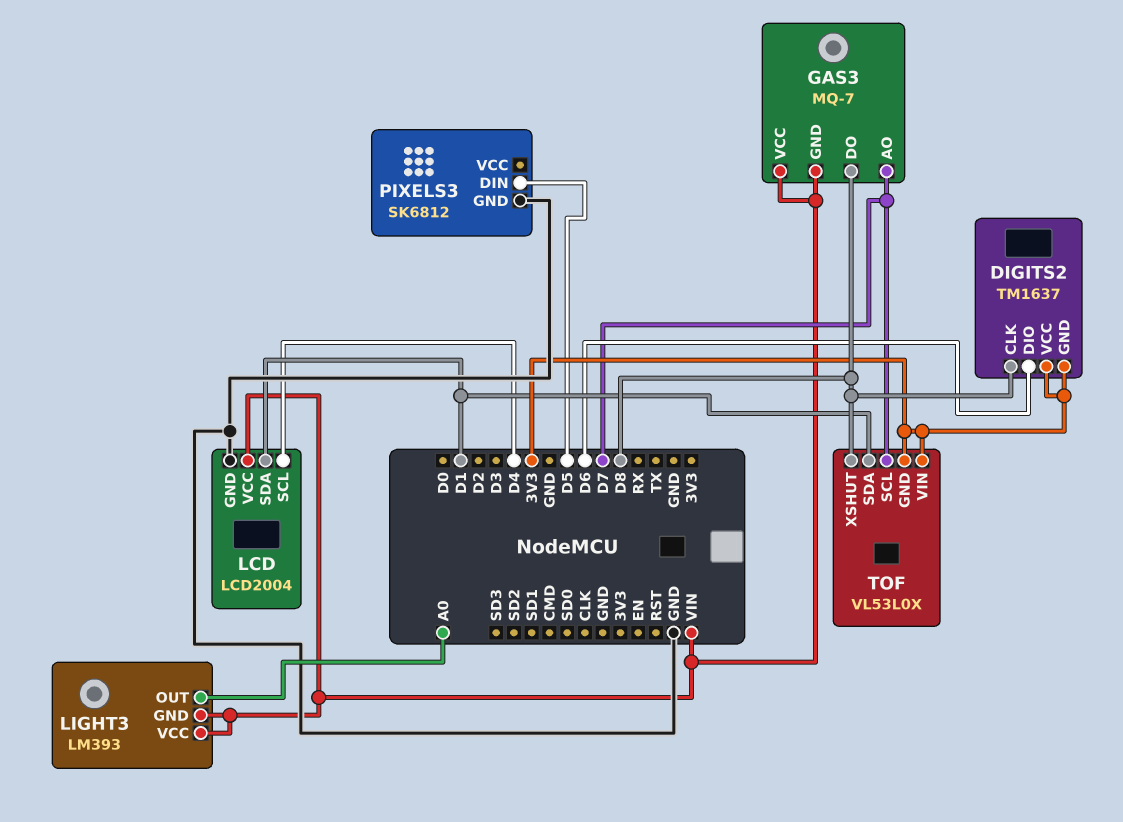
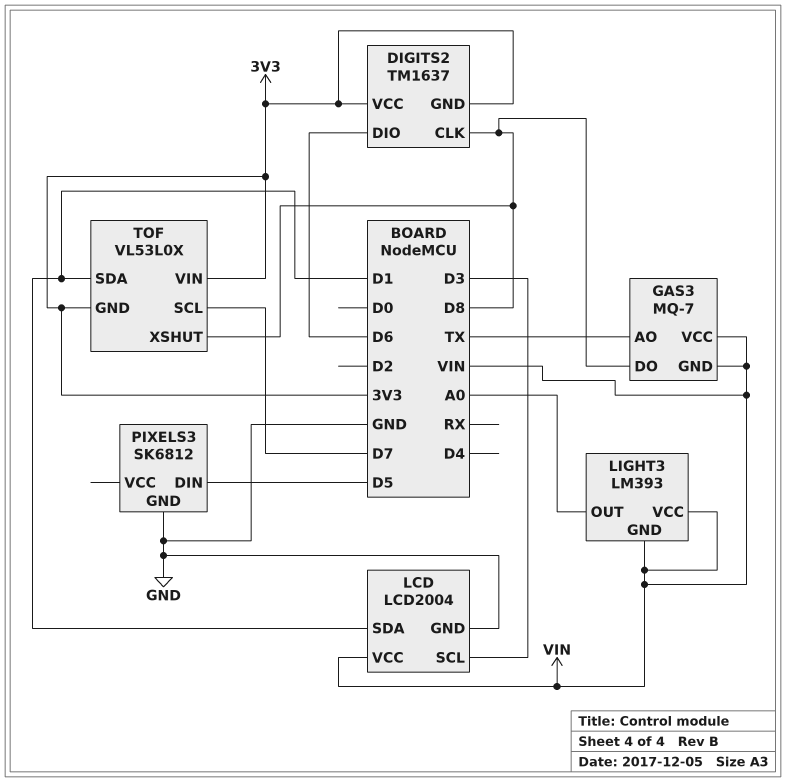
GAS3 pin AO: D7 -> TX
LCD pin SCL: D4 -> D3

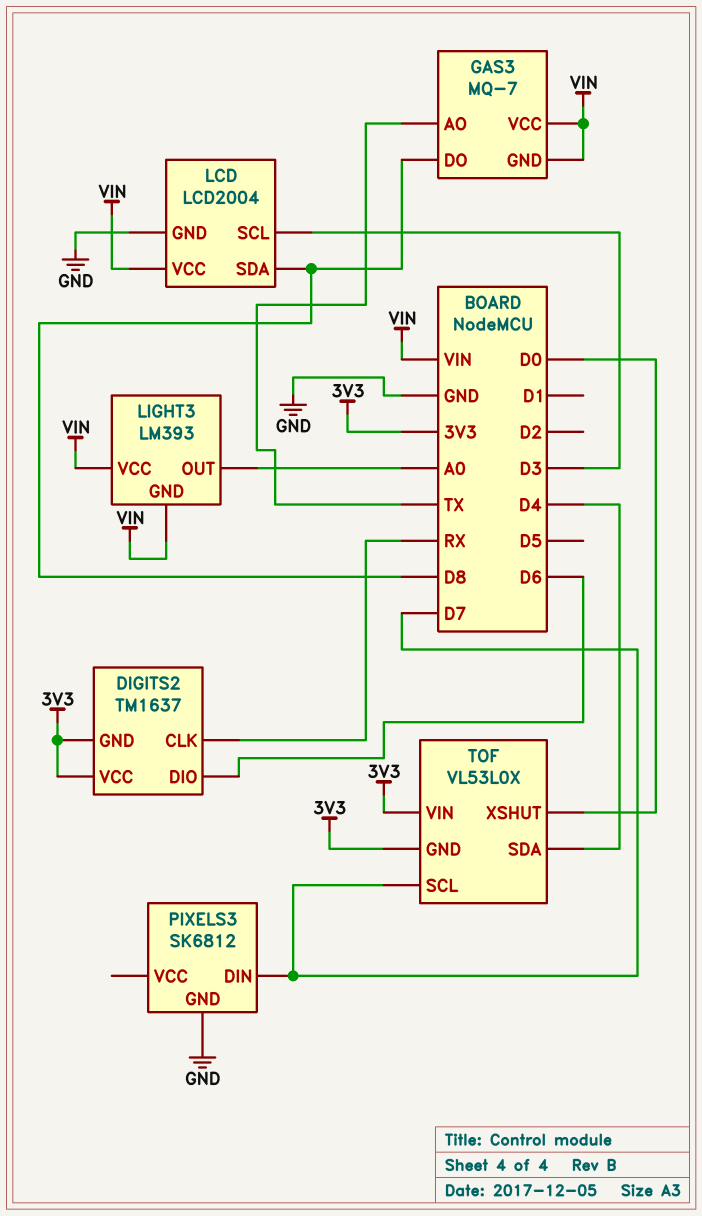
DIGITS2 pin CLK: D8 -> RX
LCD pin SDA: D1 -> D8
PIXELS3 pin DIN: D5 -> D7
TOF pin SDA: D1 -> D4
TOF pin XSHUT: D8 -> D0

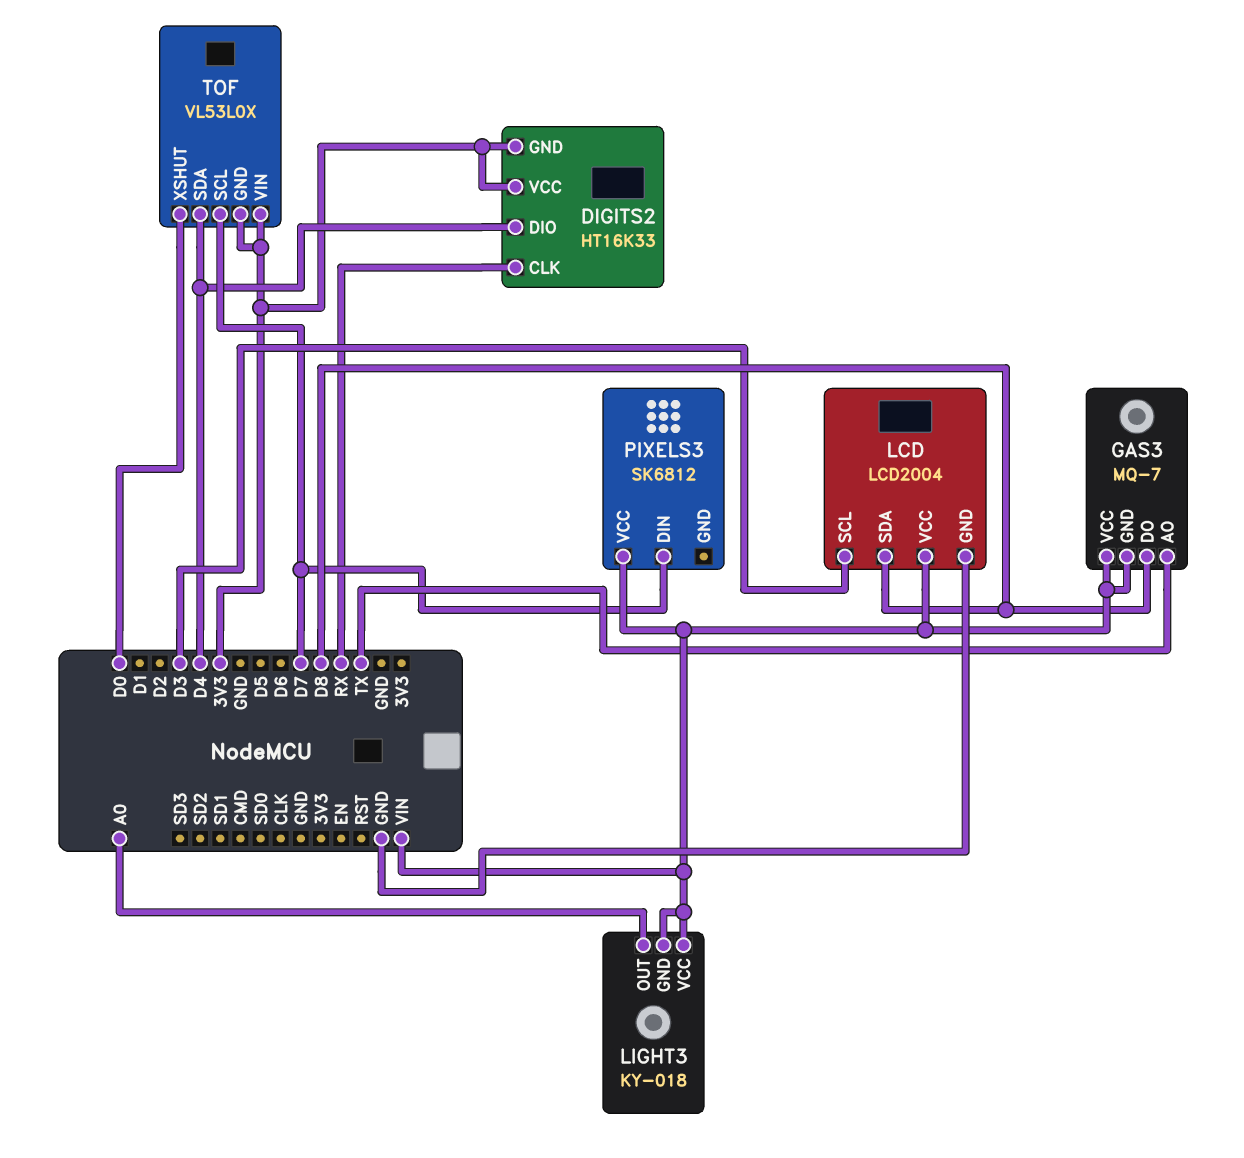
DIGITS2: TM1637 -> HT16K33
DIGITS2 pin DIO: D6 -> D4
LIGHT3: LM393 -> KY-018
PIXELS3 pin GND: GND -> none
PIXELS3 pin VCC: none -> VIN

